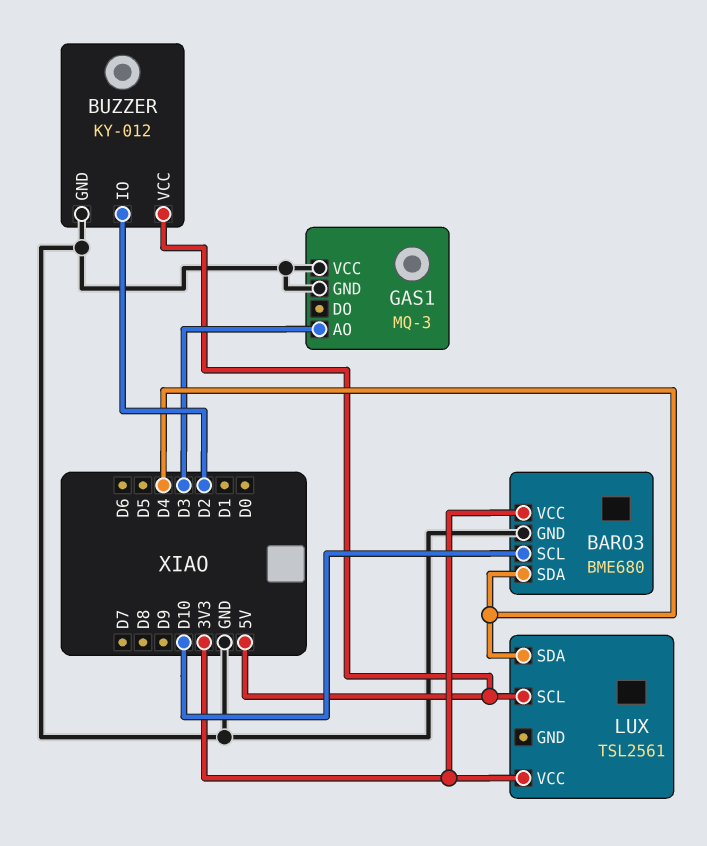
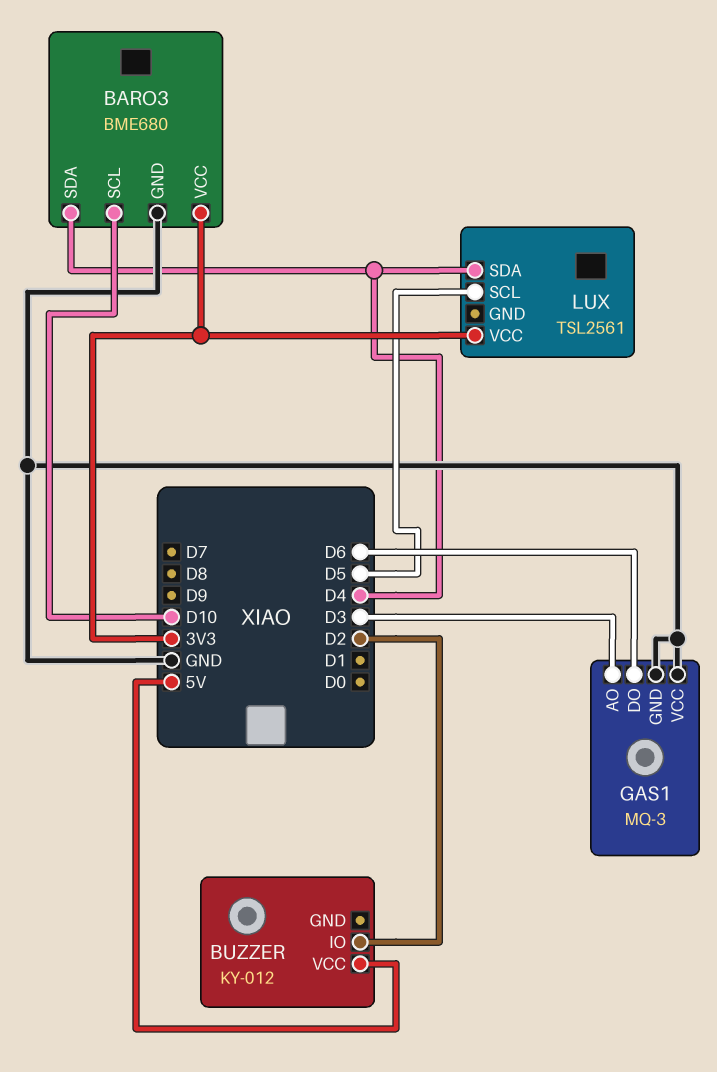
BUZZER pin GND: GND -> none
GAS1 pin DO: none -> D6
LUX pin SCL: 5V -> D5

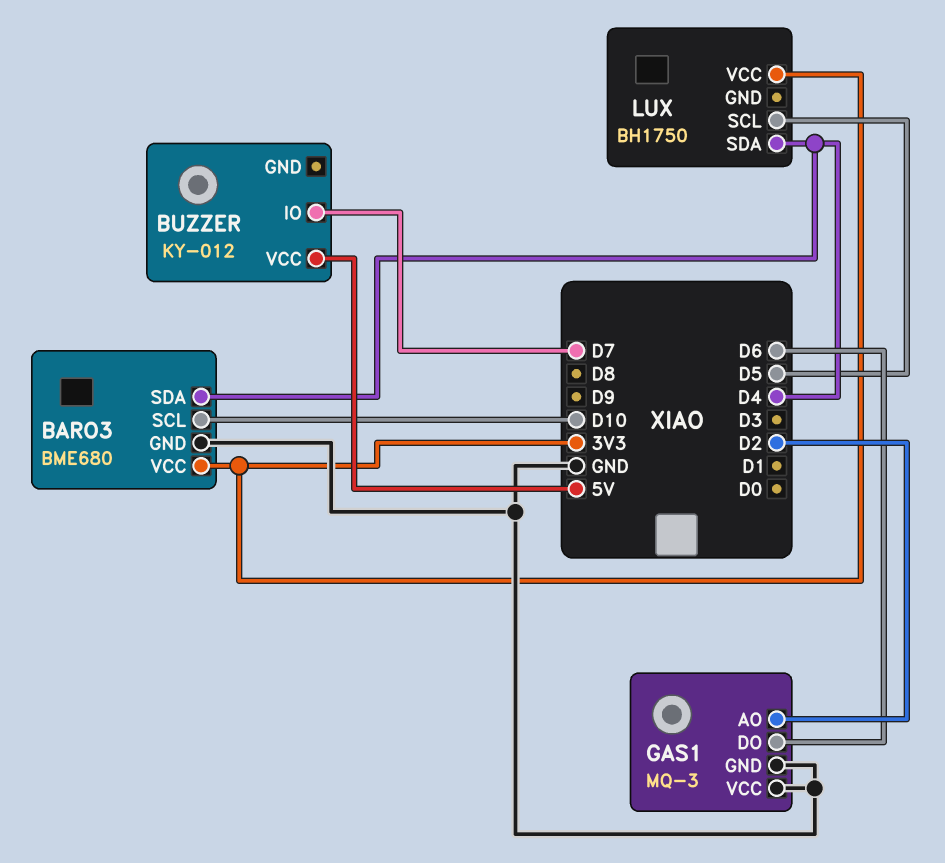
BUZZER pin IO: D2 -> D7
GAS1 pin AO: D3 -> D2
LUX: TSL2561 -> BH1750

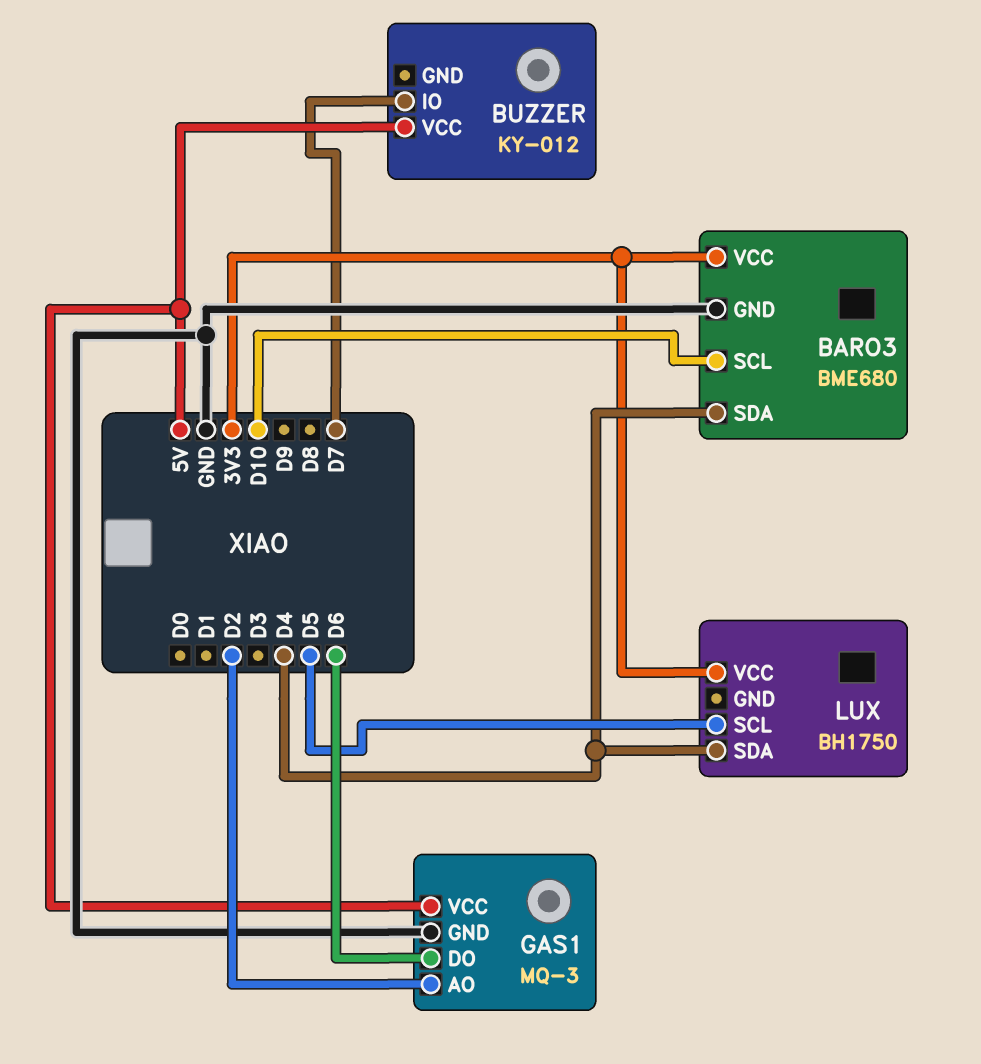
GAS1 pin VCC: GND -> 5V

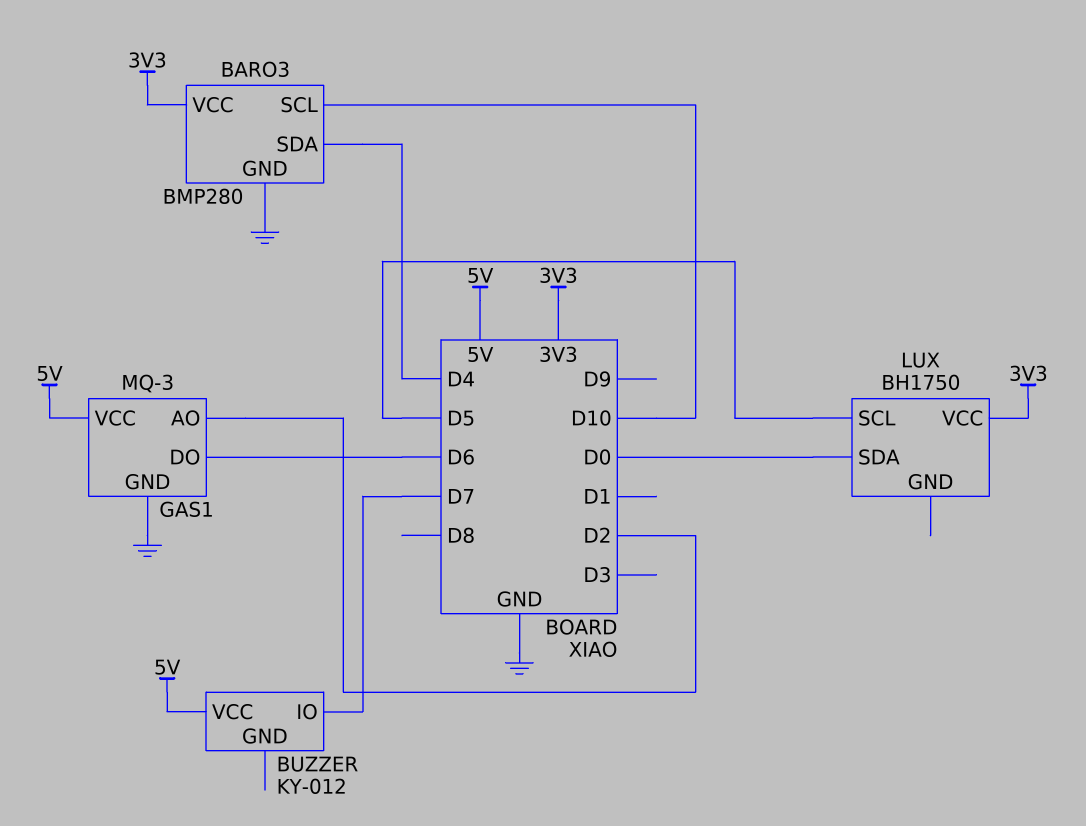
BARO3: BME680 -> BMP280
LUX pin SDA: D4 -> D0

